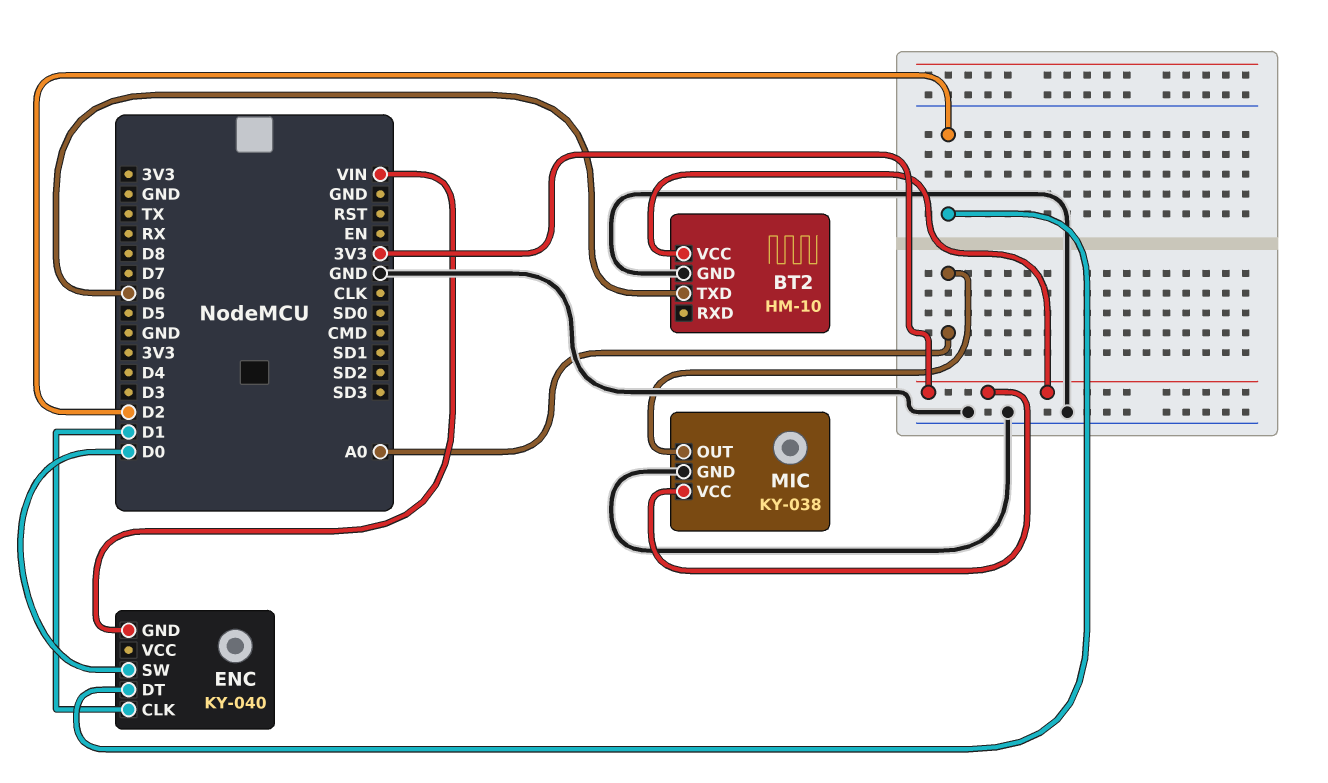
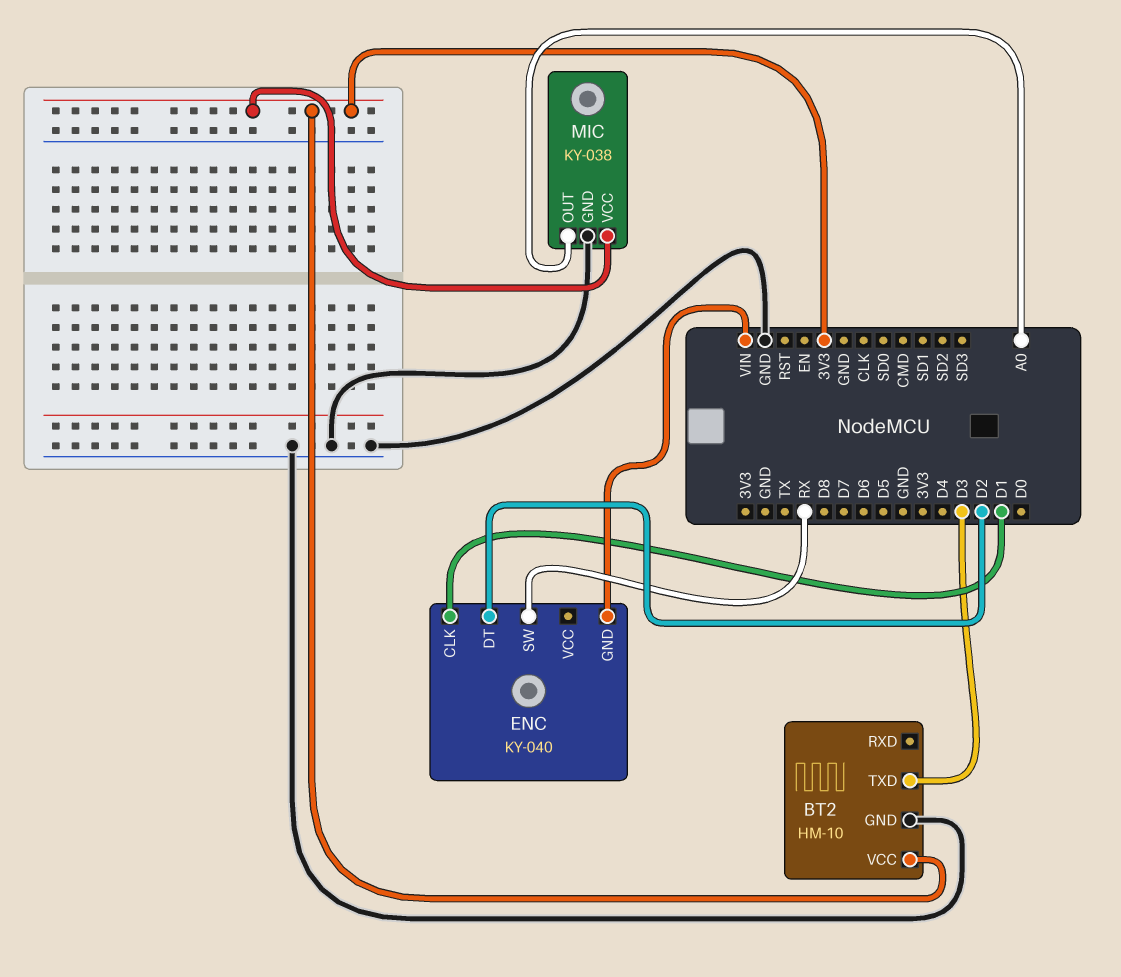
BT2 pin TXD: D6 -> D3
ENC pin SW: D0 -> RX

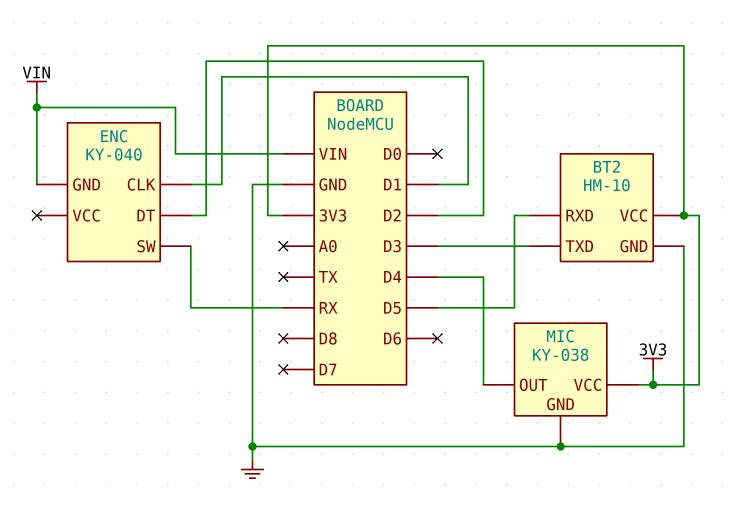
BT2 pin RXD: none -> D5
MIC pin OUT: A0 -> D4

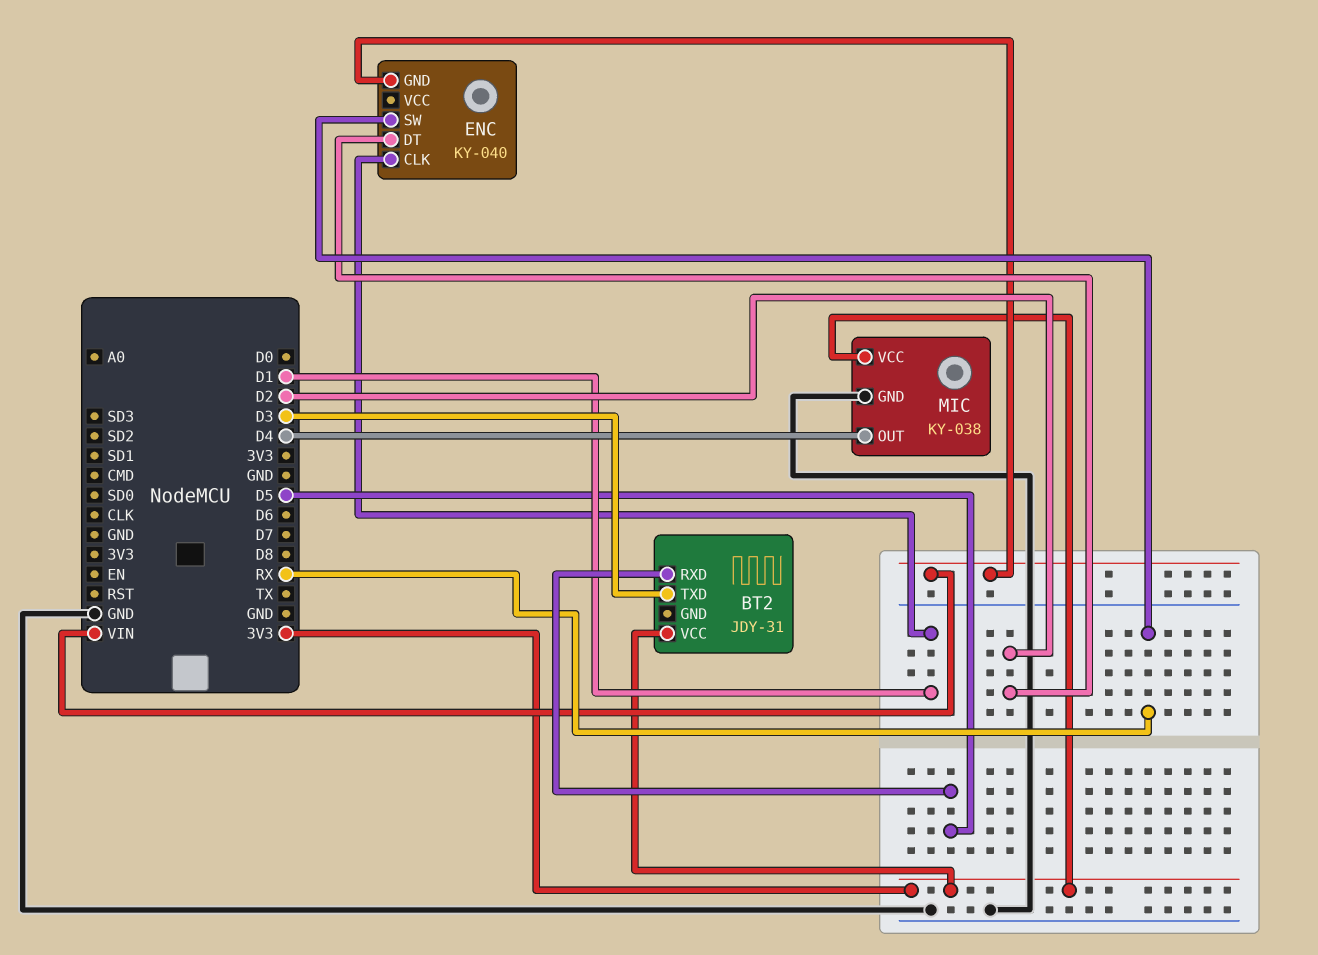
BT2: HM-10 -> JDY-31
BT2 pin GND: GND -> none

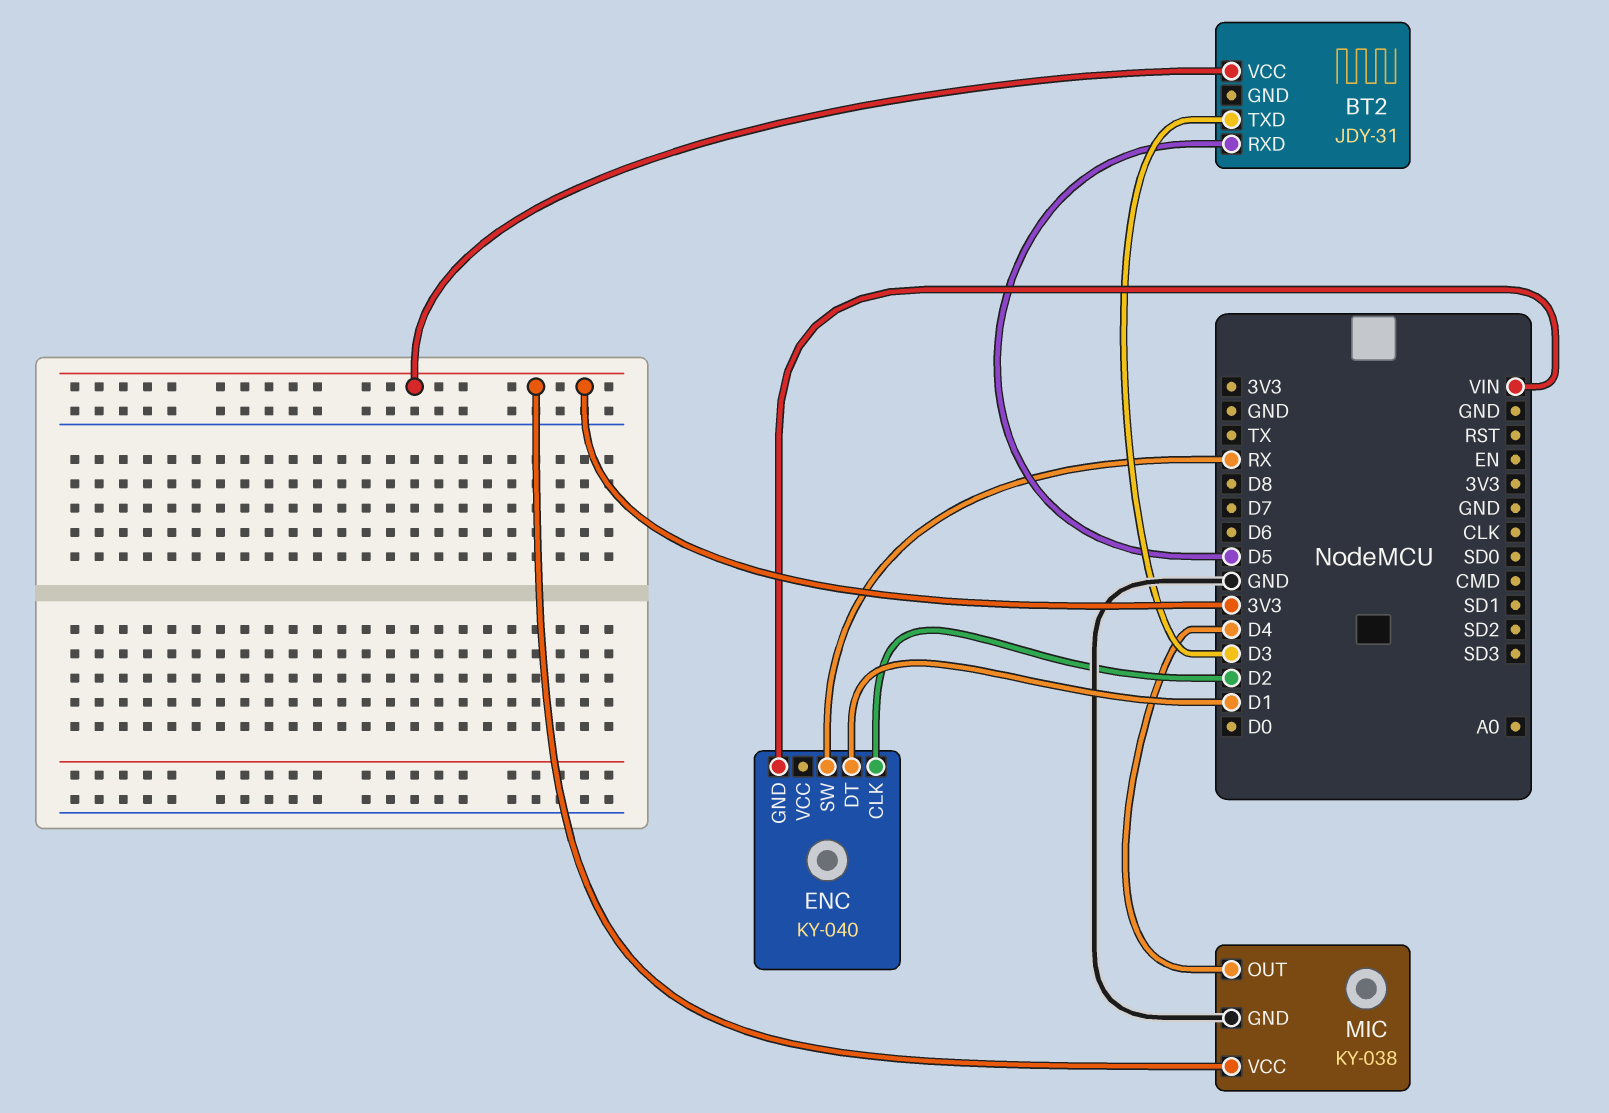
ENC pin CLK: D1 -> D2
ENC pin DT: D2 -> D1

